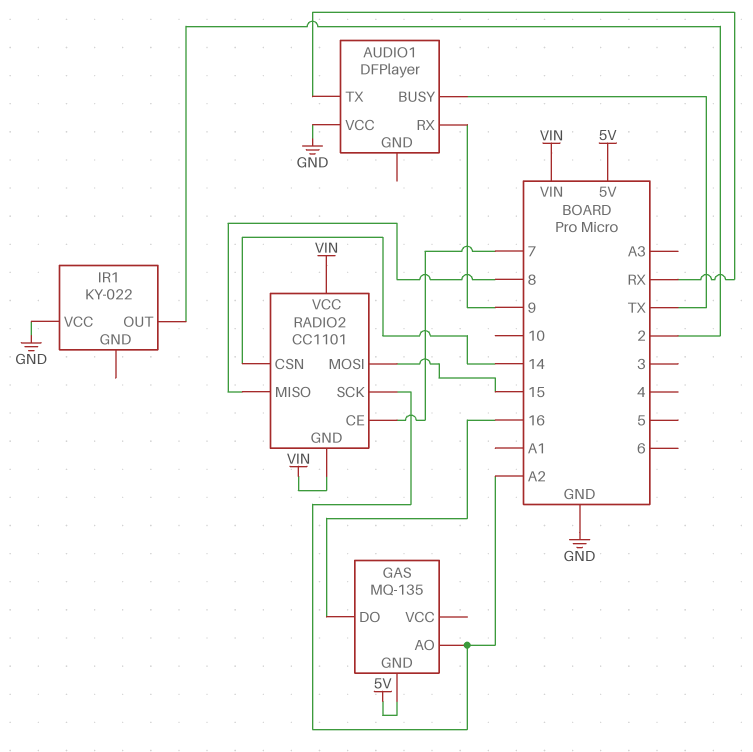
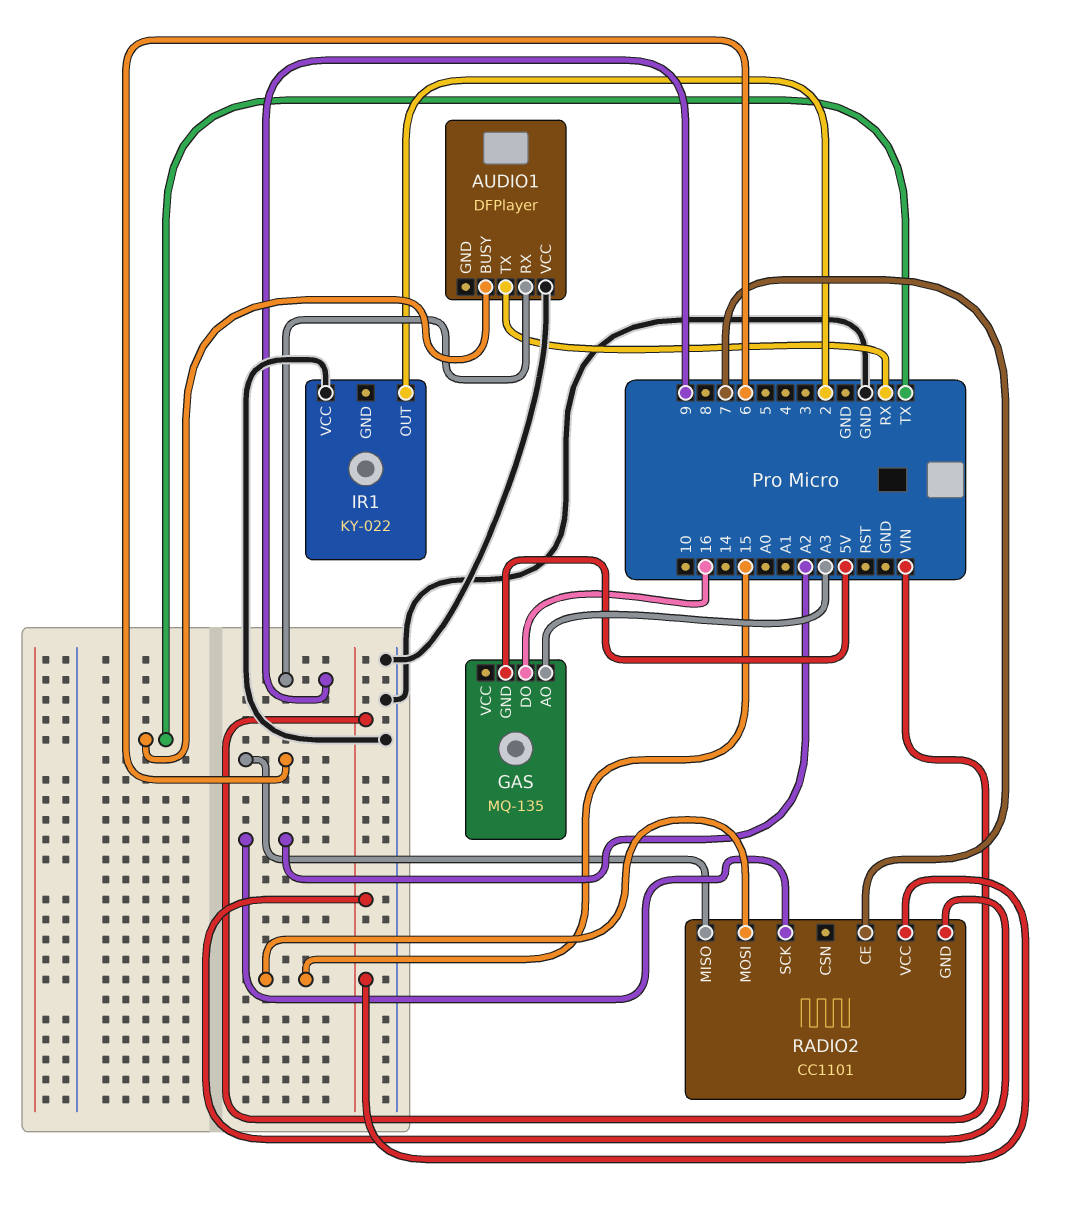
GAS pin AO: A2 -> A3
RADIO2 pin CSN: 14 -> none
RADIO2 pin MISO: 8 -> 6

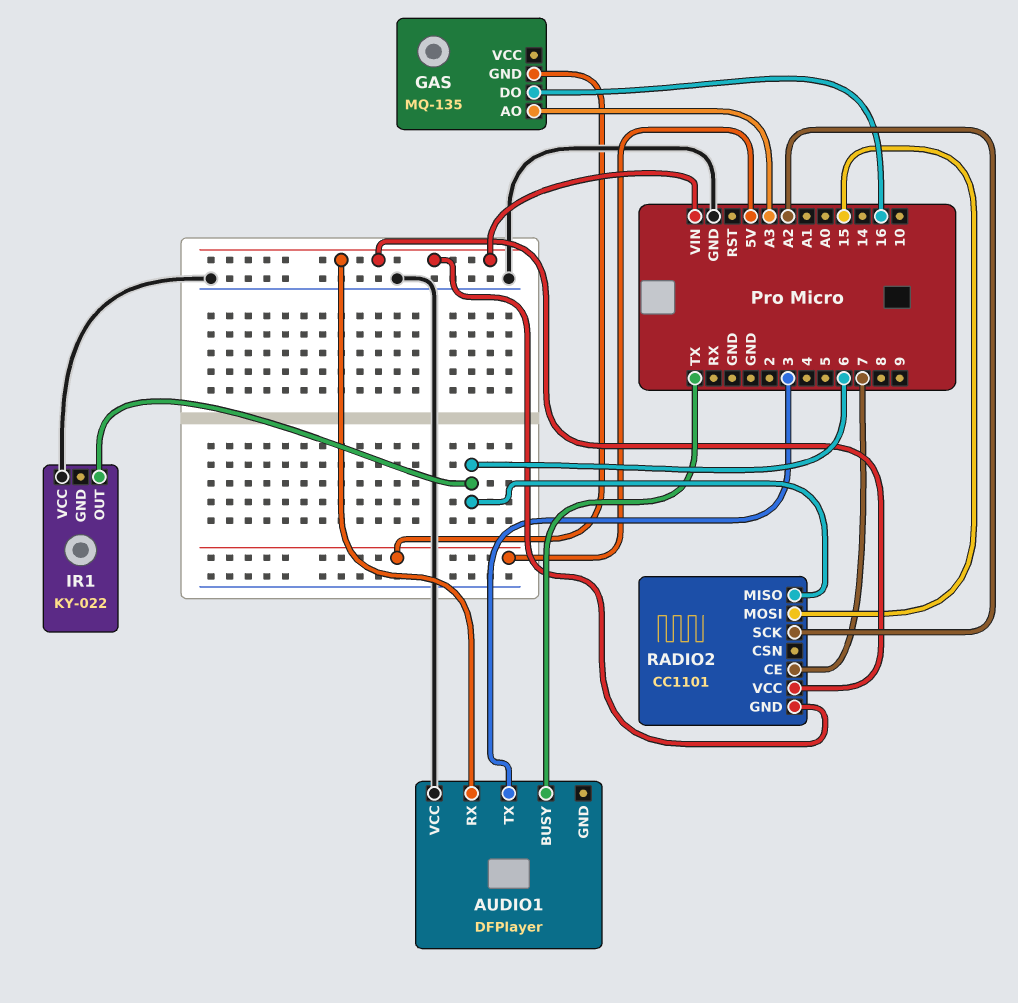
AUDIO1 pin RX: 9 -> VIN
AUDIO1 pin TX: RX -> 3
IR1 pin OUT: 2 -> 6

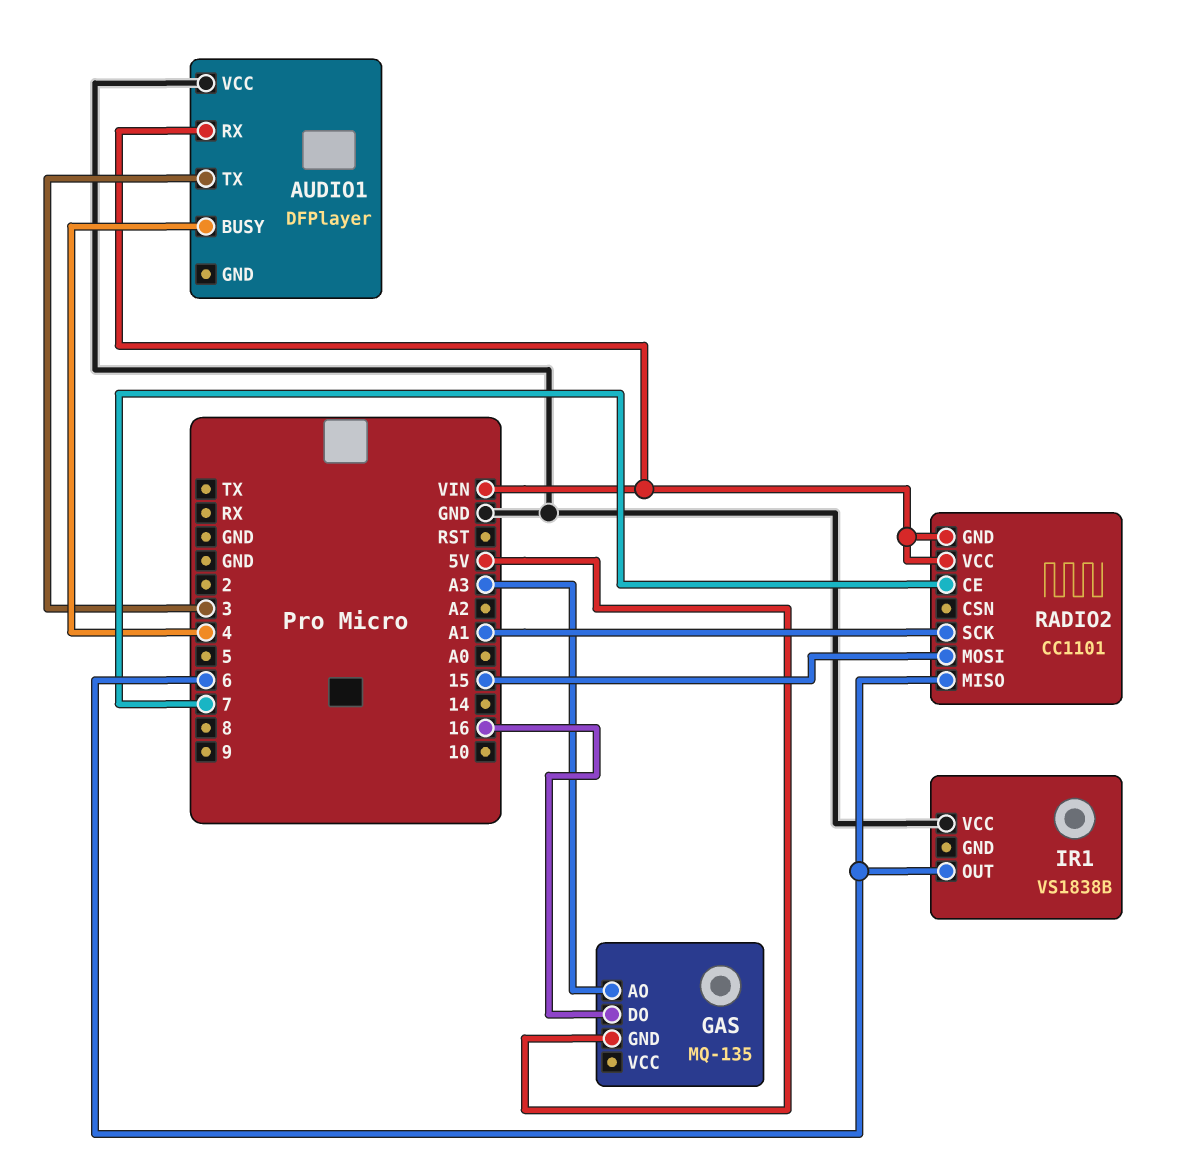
AUDIO1 pin BUSY: TX -> 4
IR1: KY-022 -> VS1838B
RADIO2 pin SCK: A2 -> A1

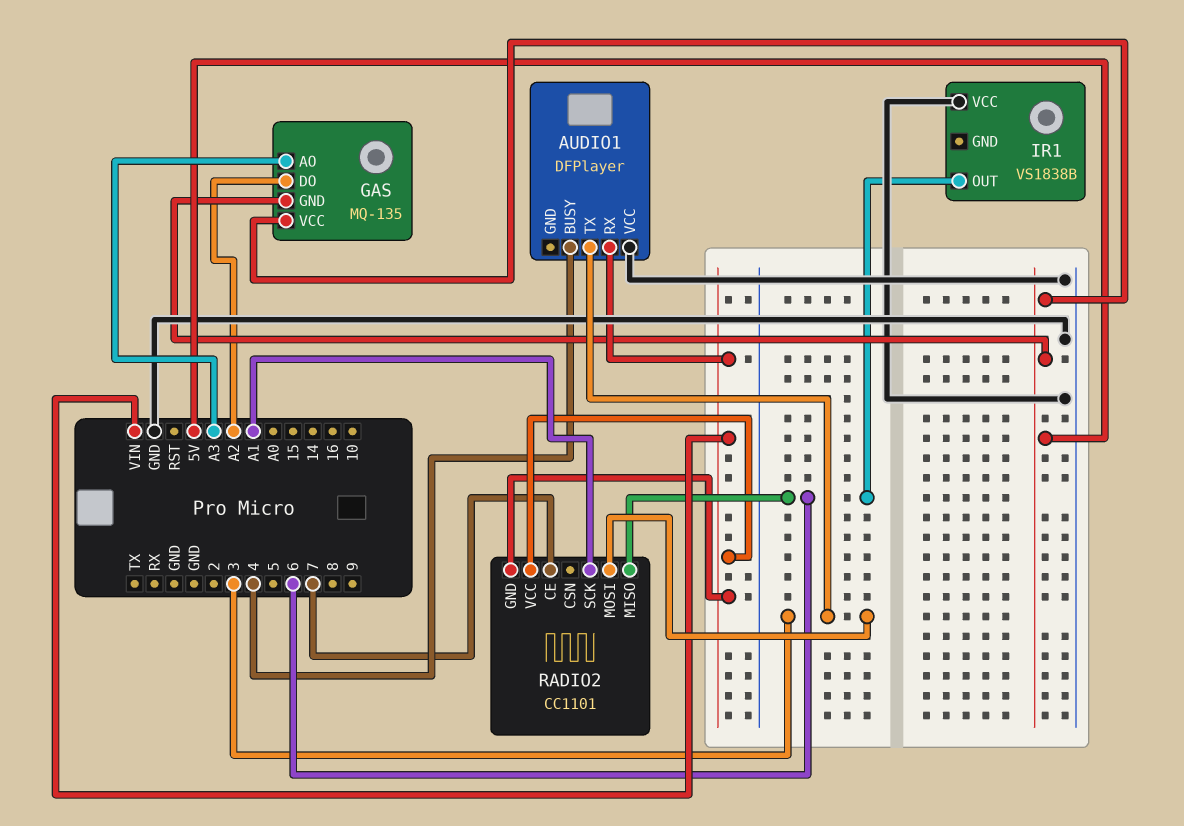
GAS pin DO: 16 -> A2
GAS pin VCC: none -> 5V
RADIO2 pin MOSI: 15 -> 3

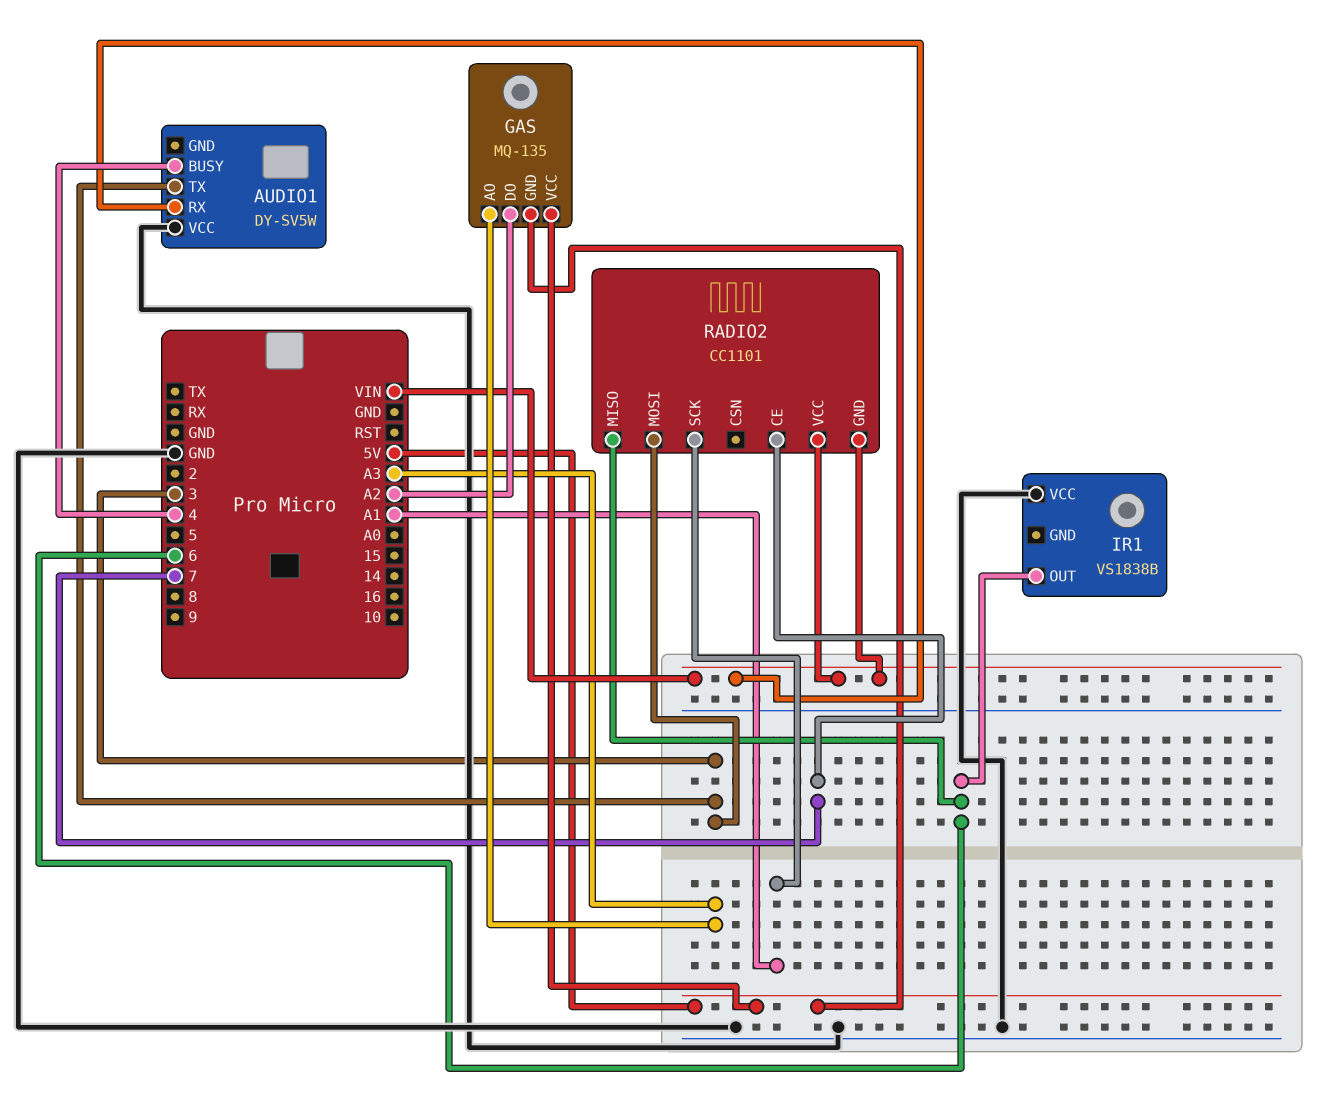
AUDIO1: DFPlayer -> DY-SV5W

